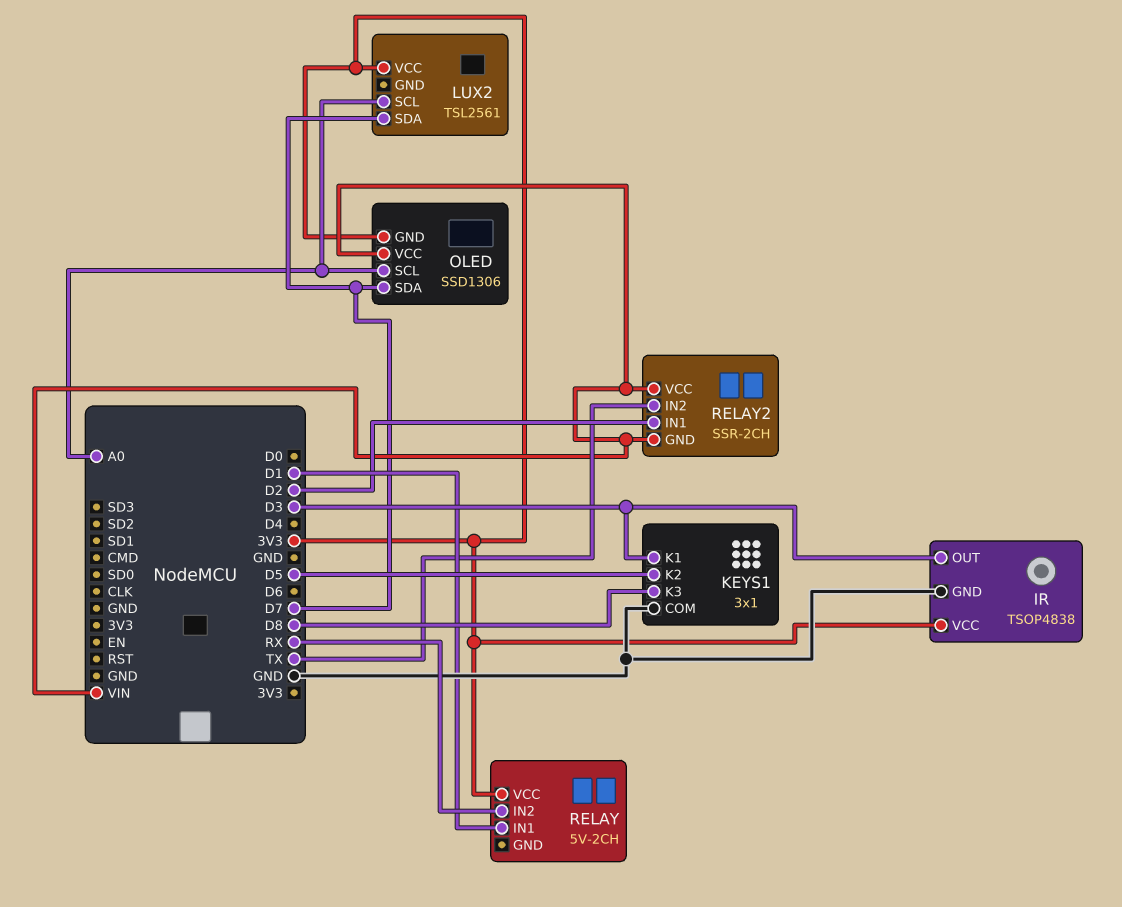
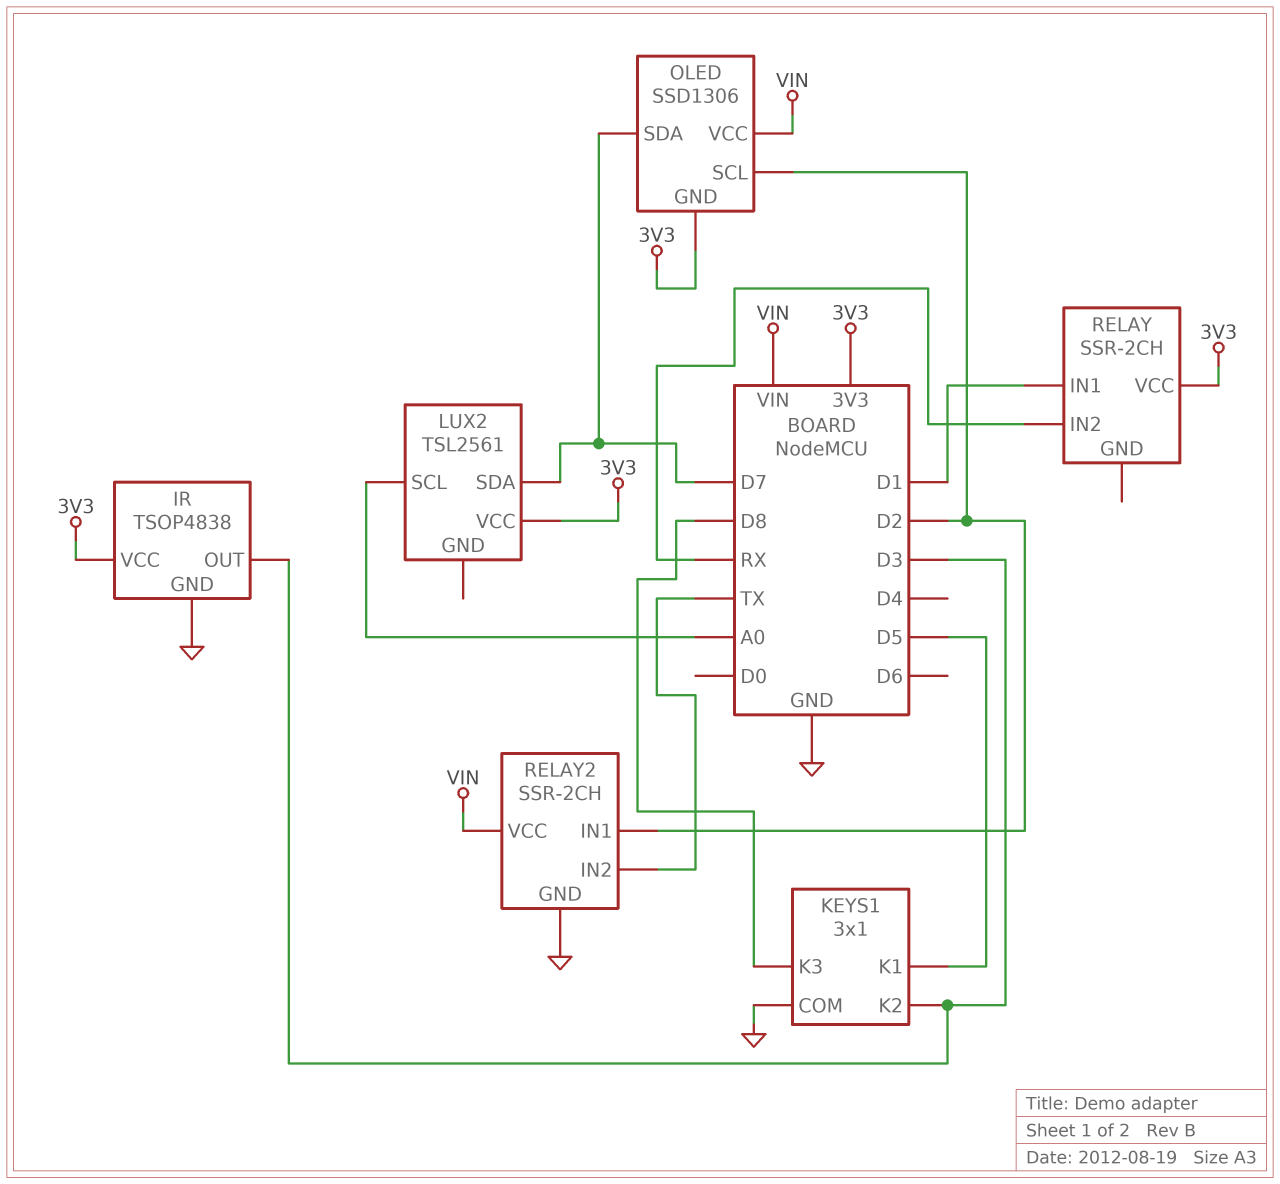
KEYS1 pin K1: D3 -> D5
KEYS1 pin K2: D5 -> D3
OLED pin SCL: A0 -> D2
RELAY: 5V-2CH -> SSR-2CH
RELAY2 pin GND: VIN -> GND

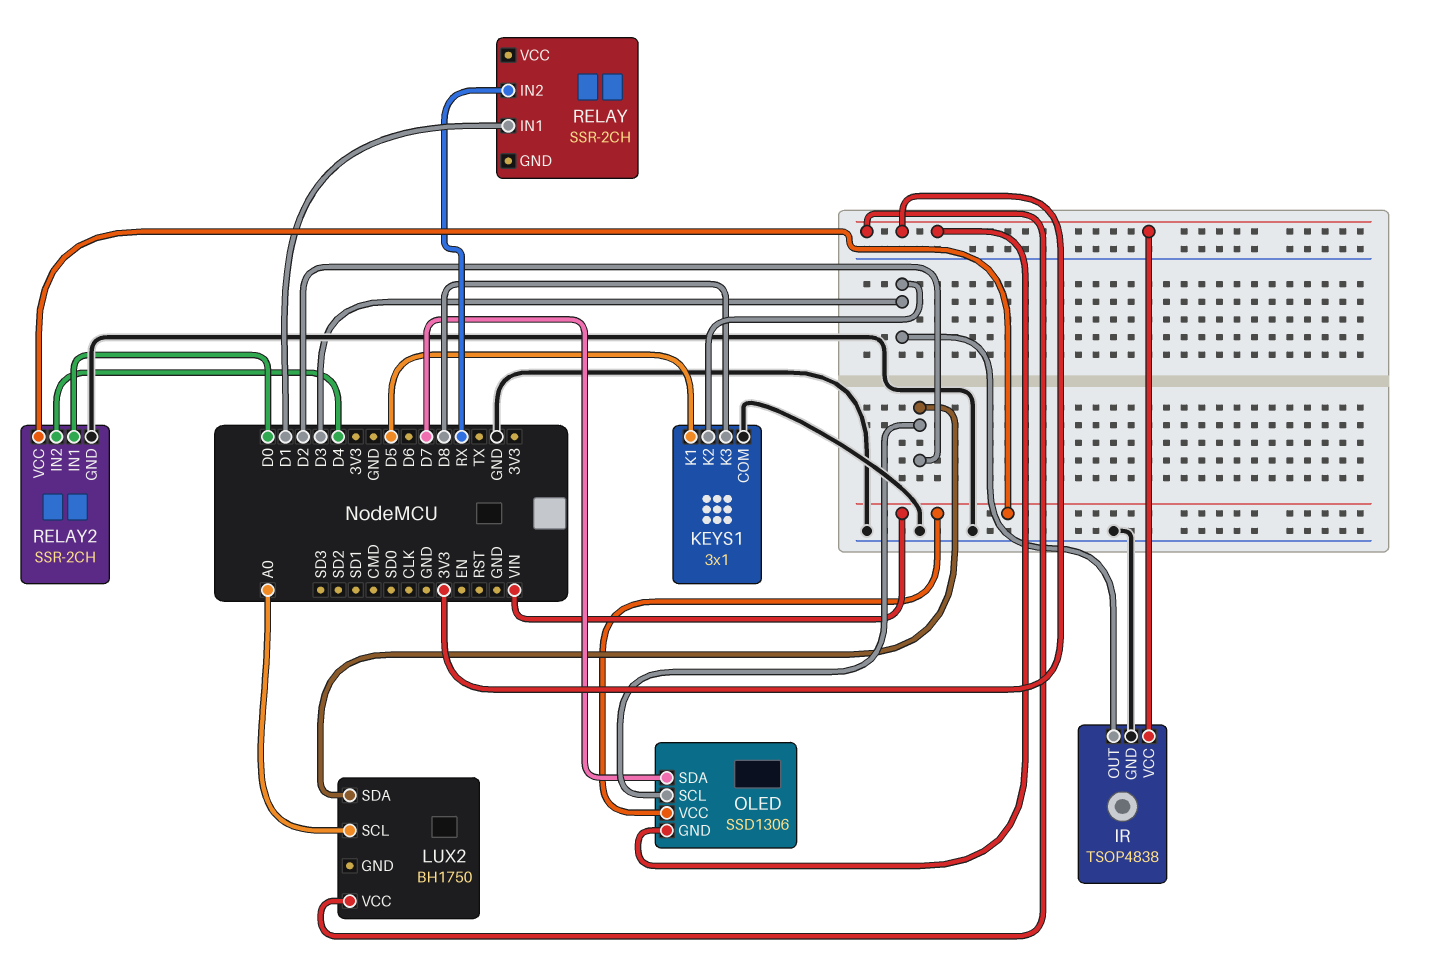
LUX2: TSL2561 -> BH1750
LUX2 pin SDA: D7 -> D2
RELAY pin VCC: 3V3 -> none
RELAY2 pin IN1: D2 -> D0
RELAY2 pin IN2: TX -> D4

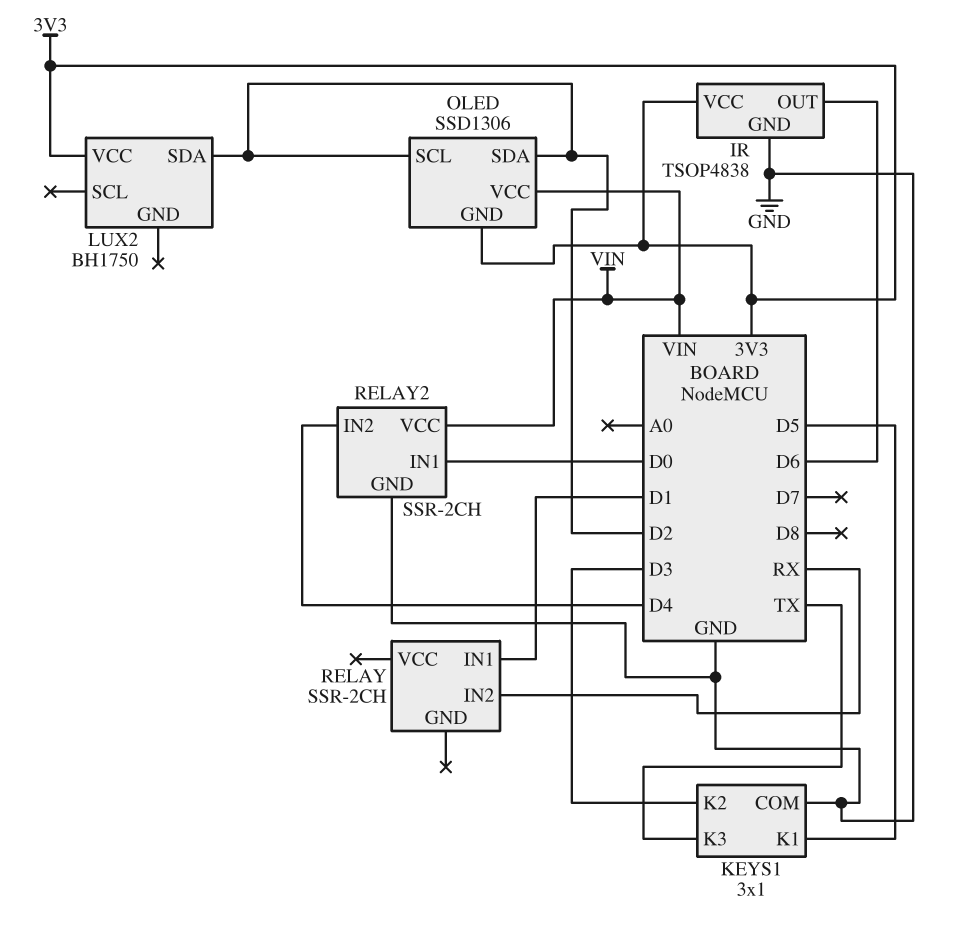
IR pin OUT: D3 -> D6
KEYS1 pin K3: D8 -> TX
LUX2 pin SCL: A0 -> none
OLED pin SDA: D7 -> D2

